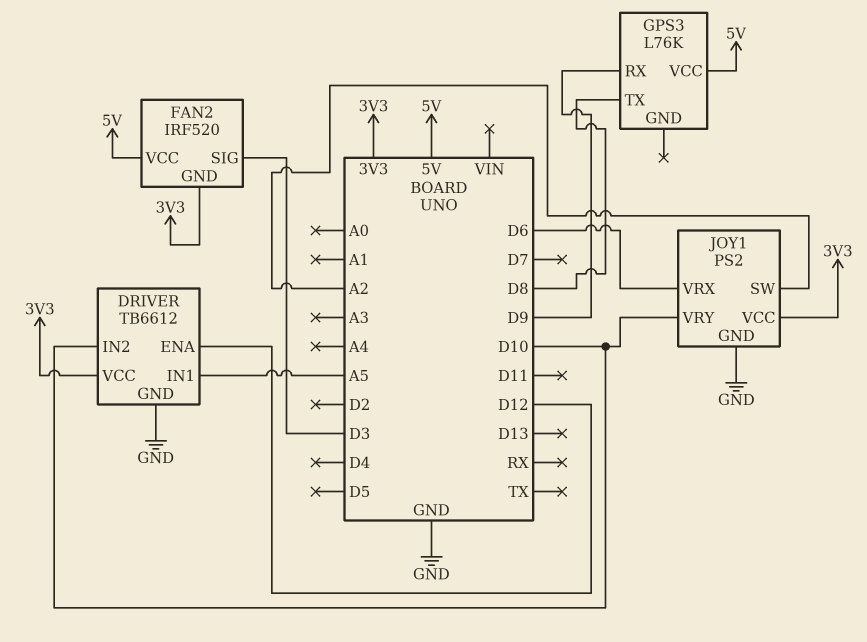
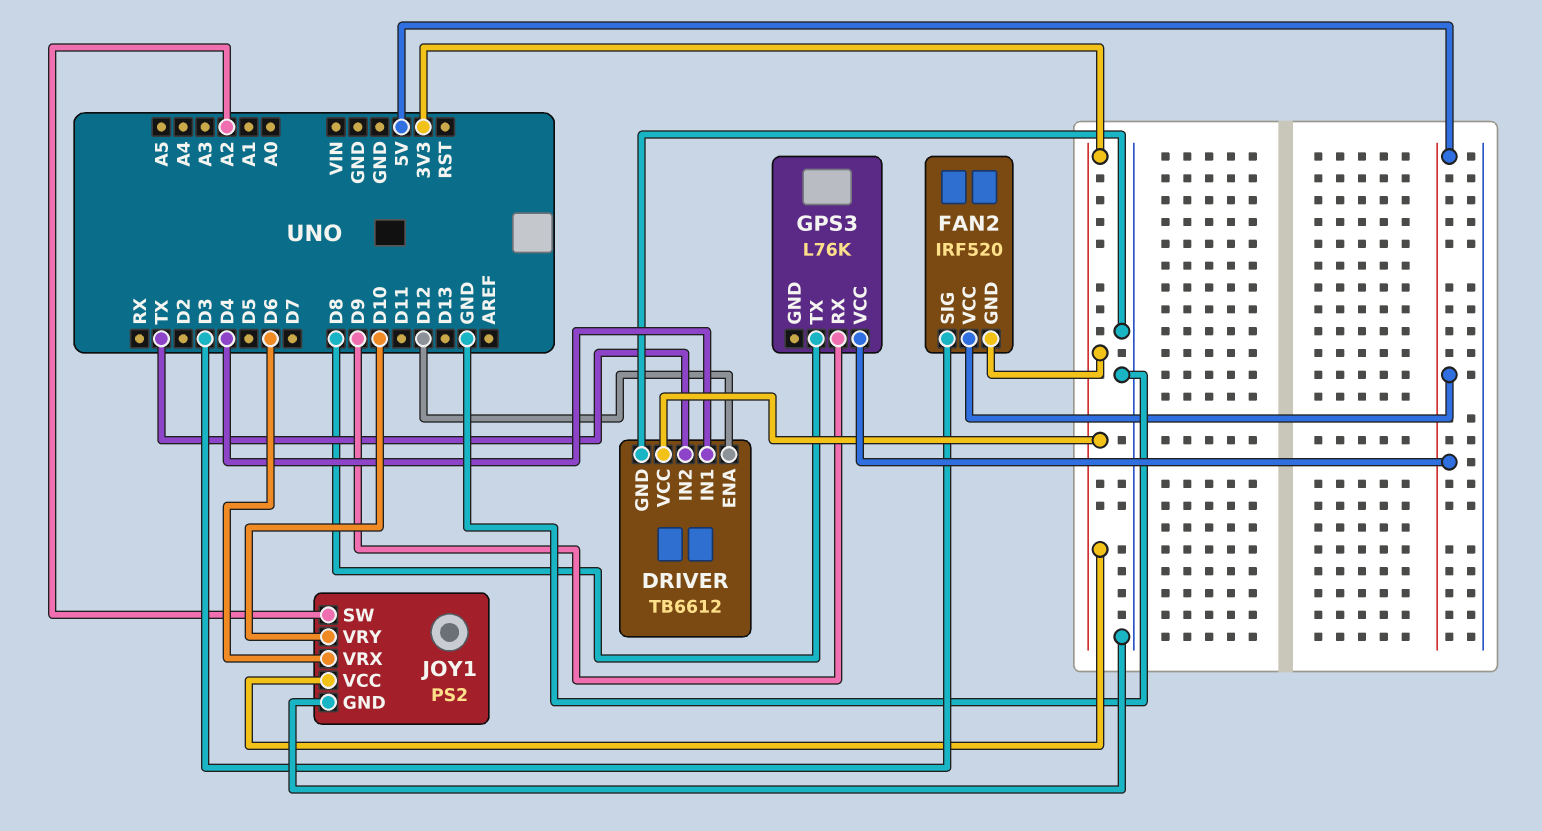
DRIVER pin IN1: A5 -> D4
DRIVER pin IN2: D10 -> TX

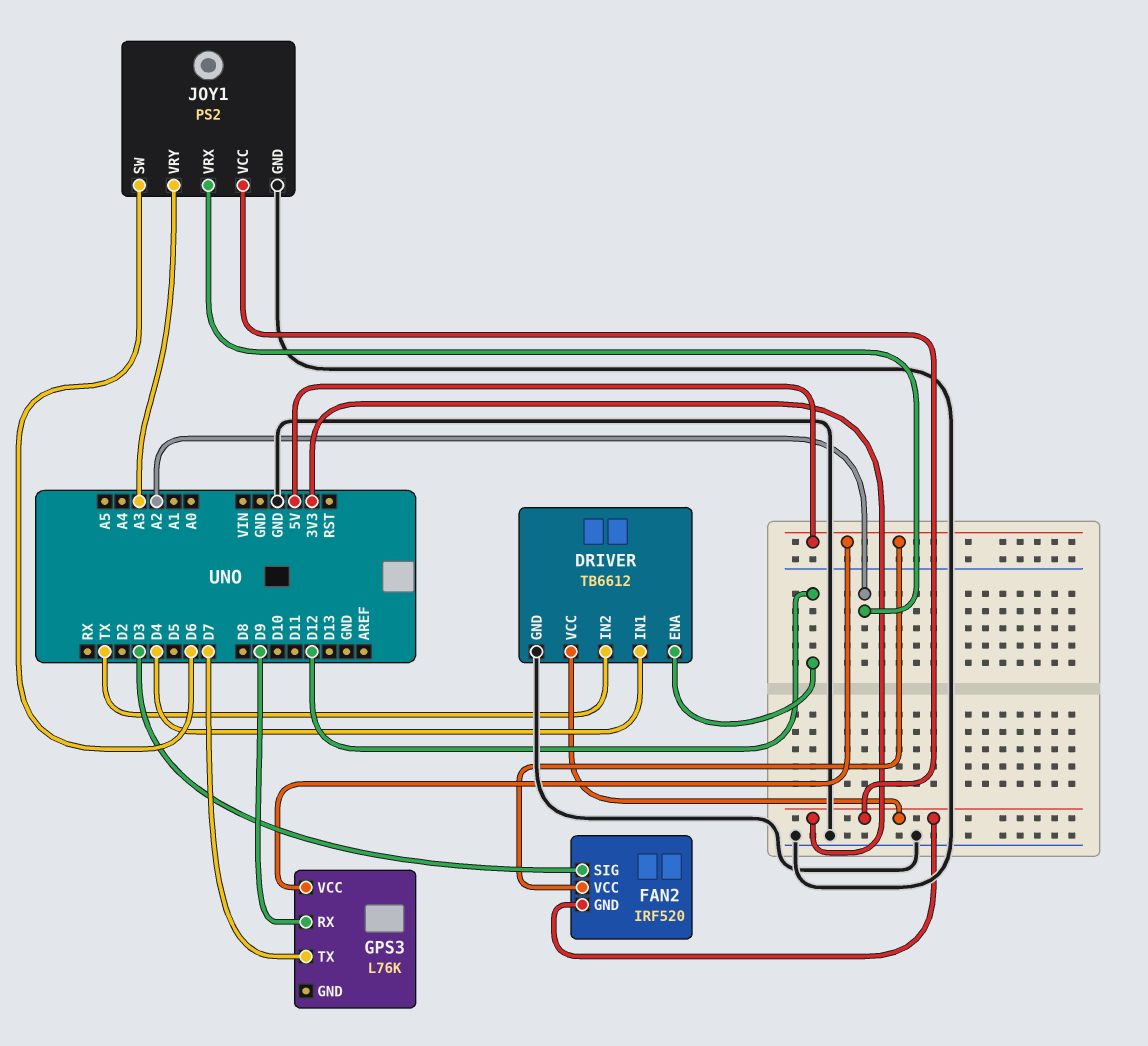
GPS3 pin TX: D8 -> D7
JOY1 pin SW: A2 -> D6
JOY1 pin VRX: D6 -> A2
JOY1 pin VRY: D10 -> A3

